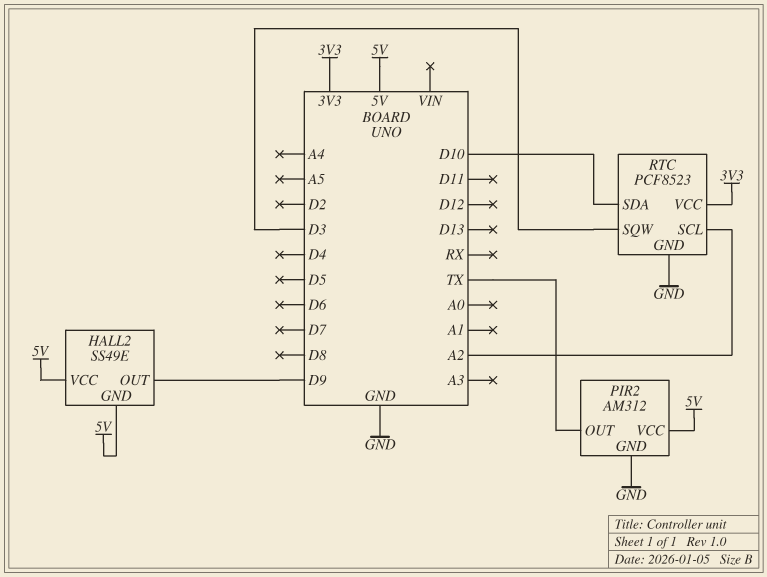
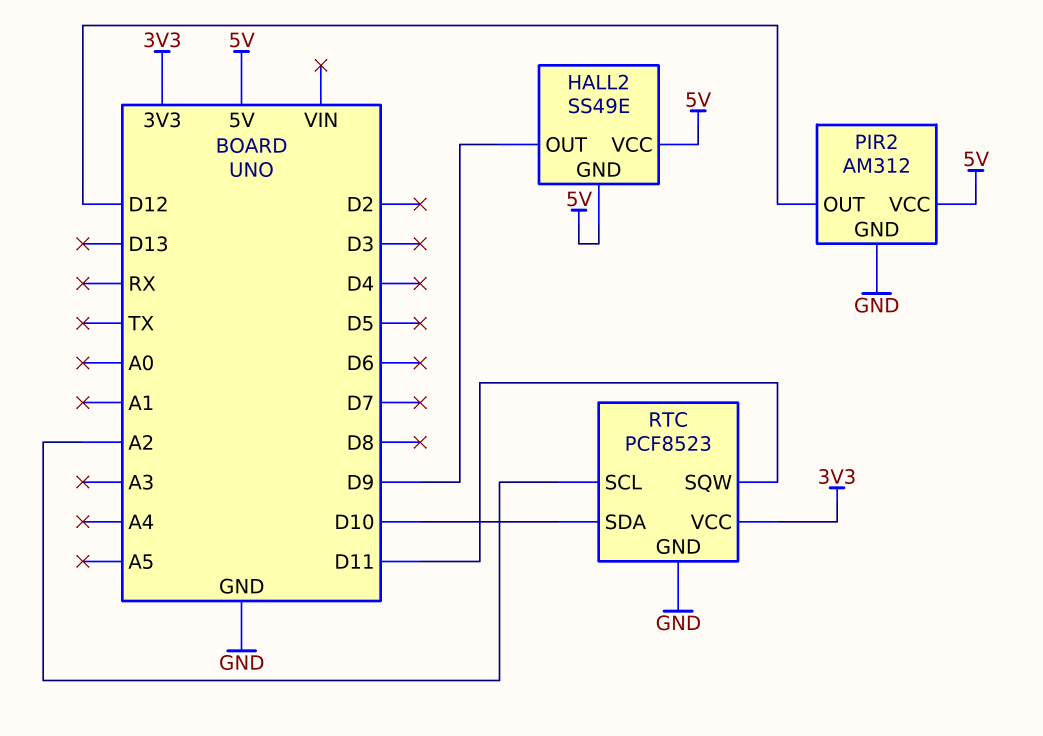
PIR2 pin OUT: TX -> D12
RTC pin SQW: D3 -> D11

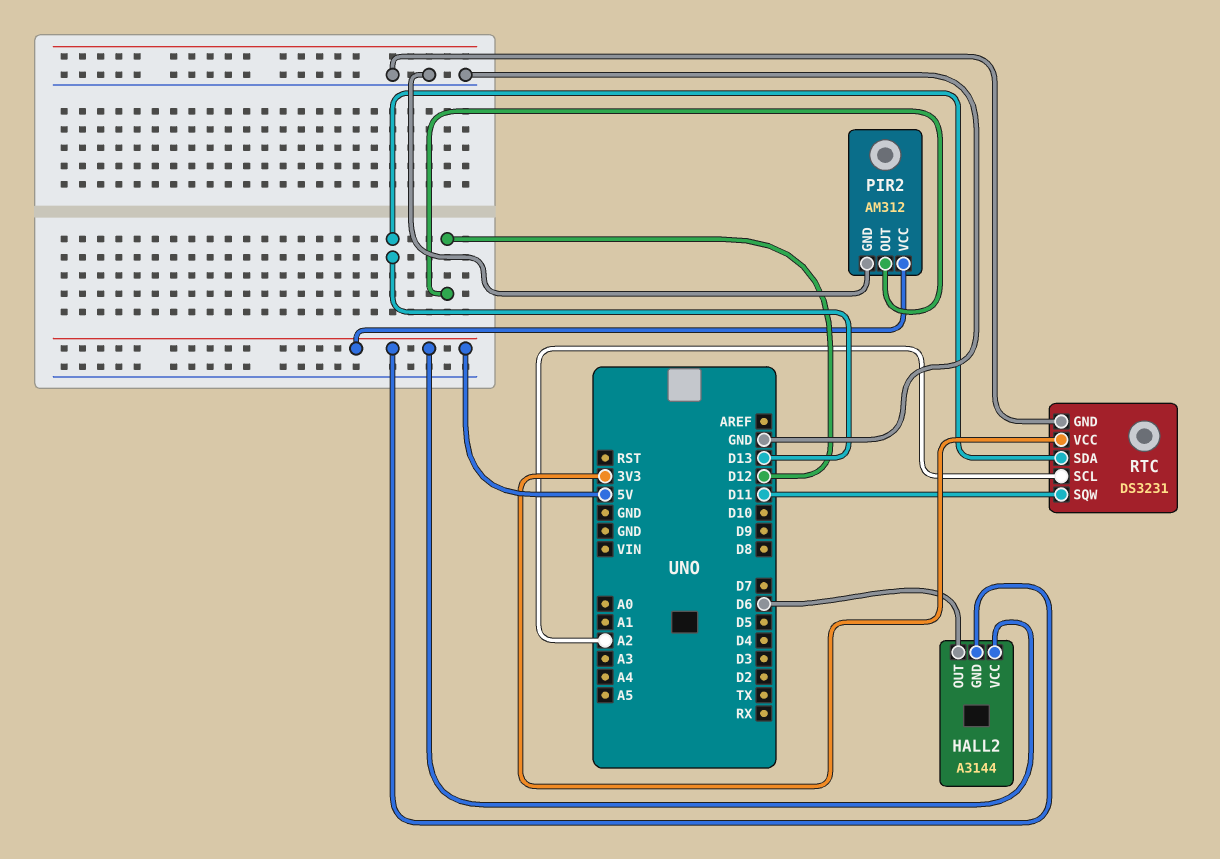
HALL2: SS49E -> A3144
HALL2 pin OUT: D9 -> D6
RTC: PCF8523 -> DS3231
RTC pin SDA: D10 -> D13

